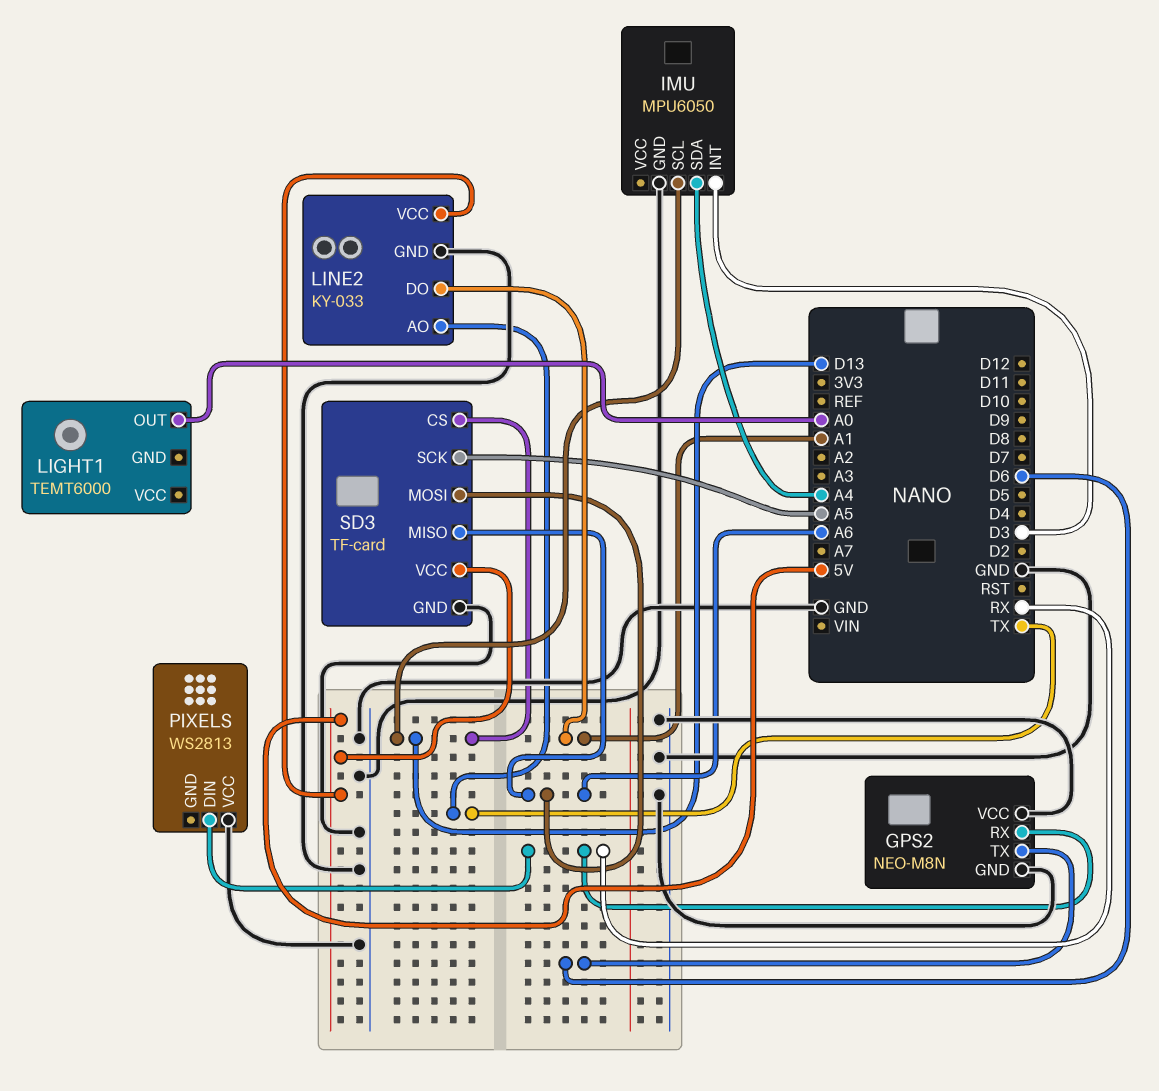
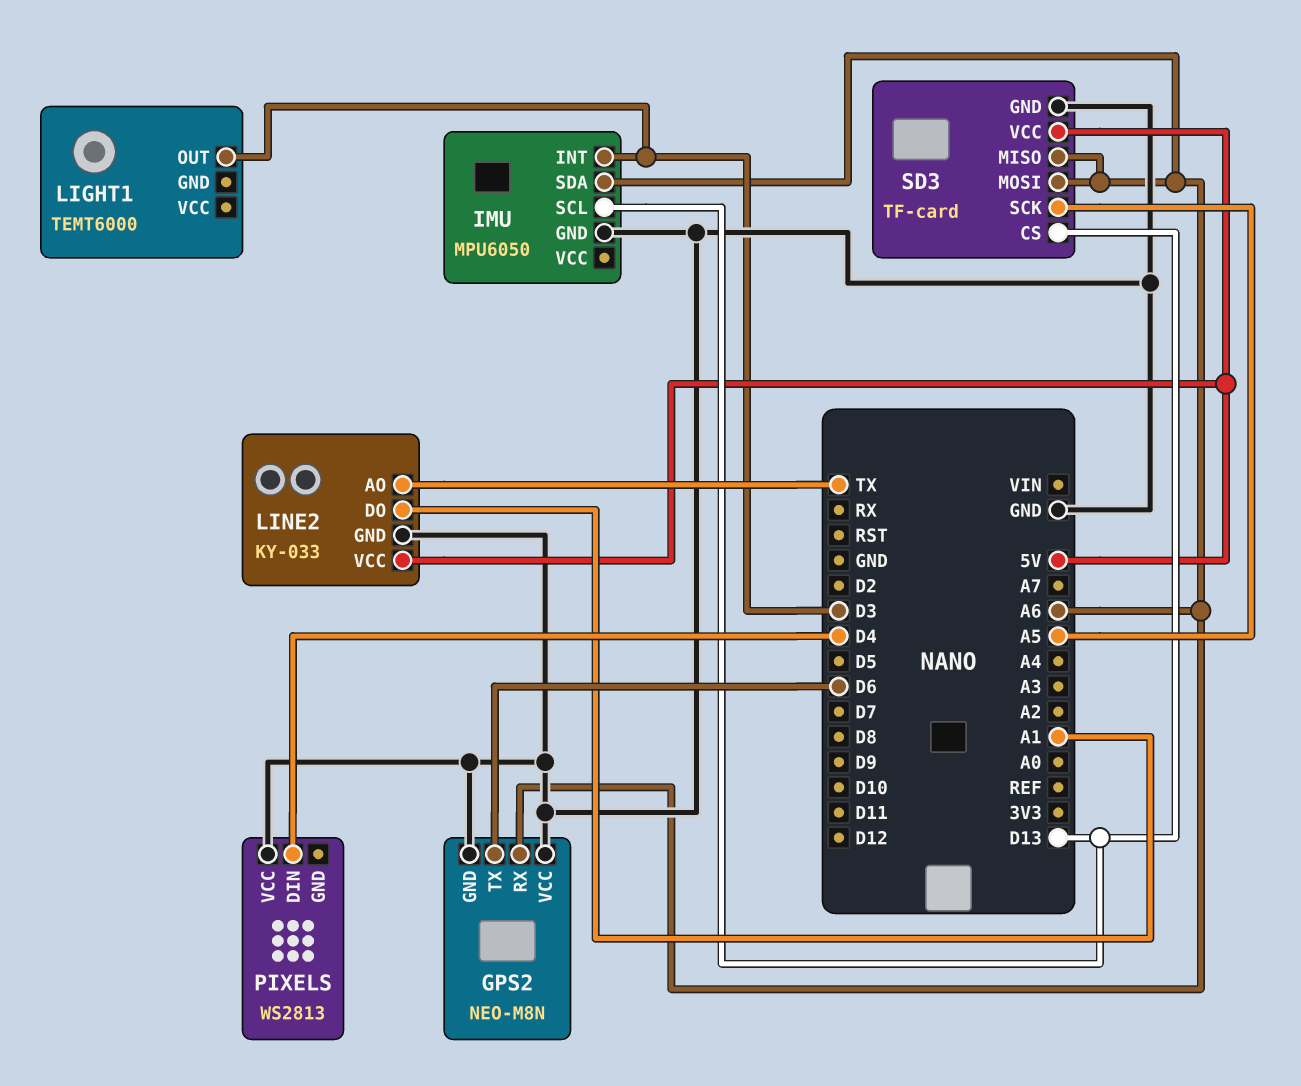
GPS2 pin RX: RX -> A6
IMU pin SDA: A4 -> A6
LIGHT1 pin OUT: A0 -> D3
PIXELS pin DIN: RX -> D4

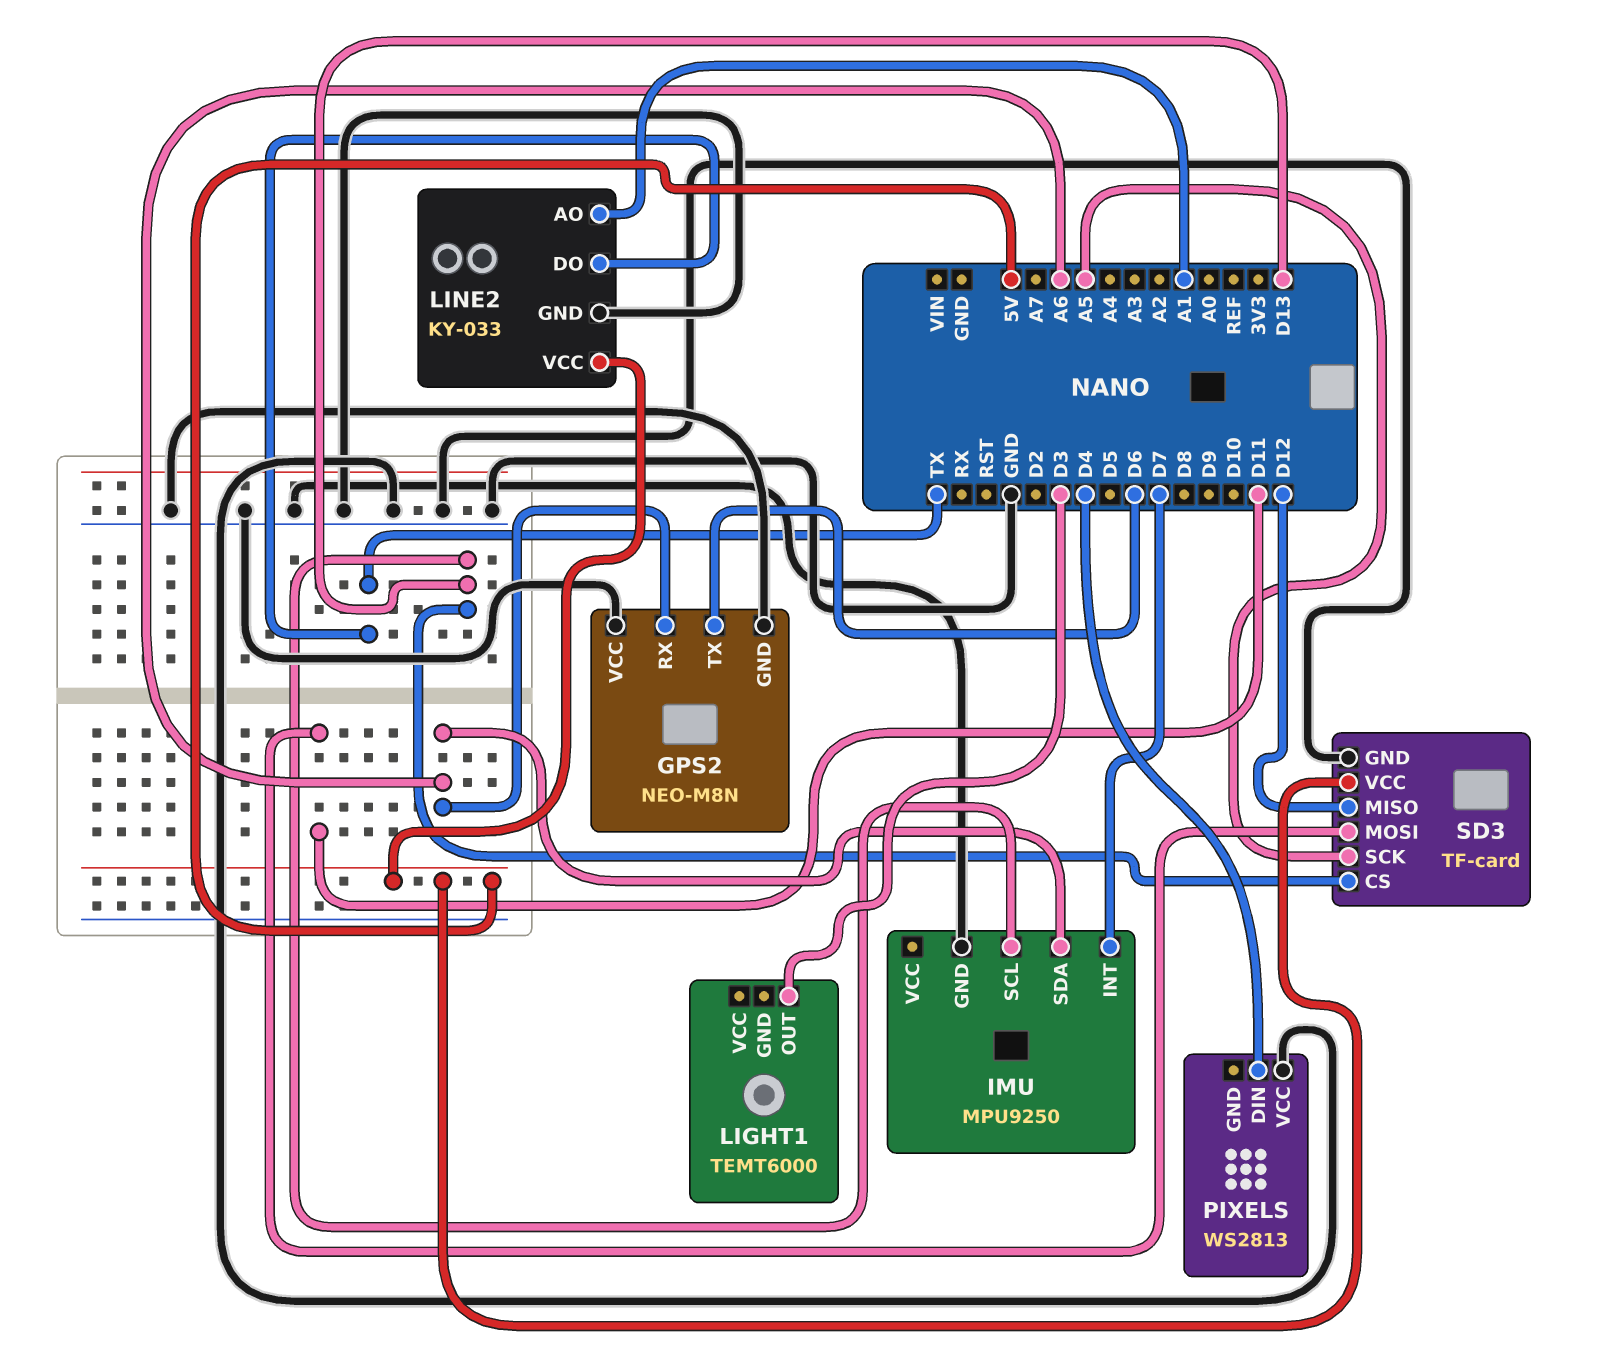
IMU: MPU6050 -> MPU9250
IMU pin INT: D3 -> D7
LINE2 pin AO: TX -> A1
LINE2 pin DO: A1 -> TX
SD3 pin MISO: A6 -> D12
SD3 pin MOSI: A6 -> D11

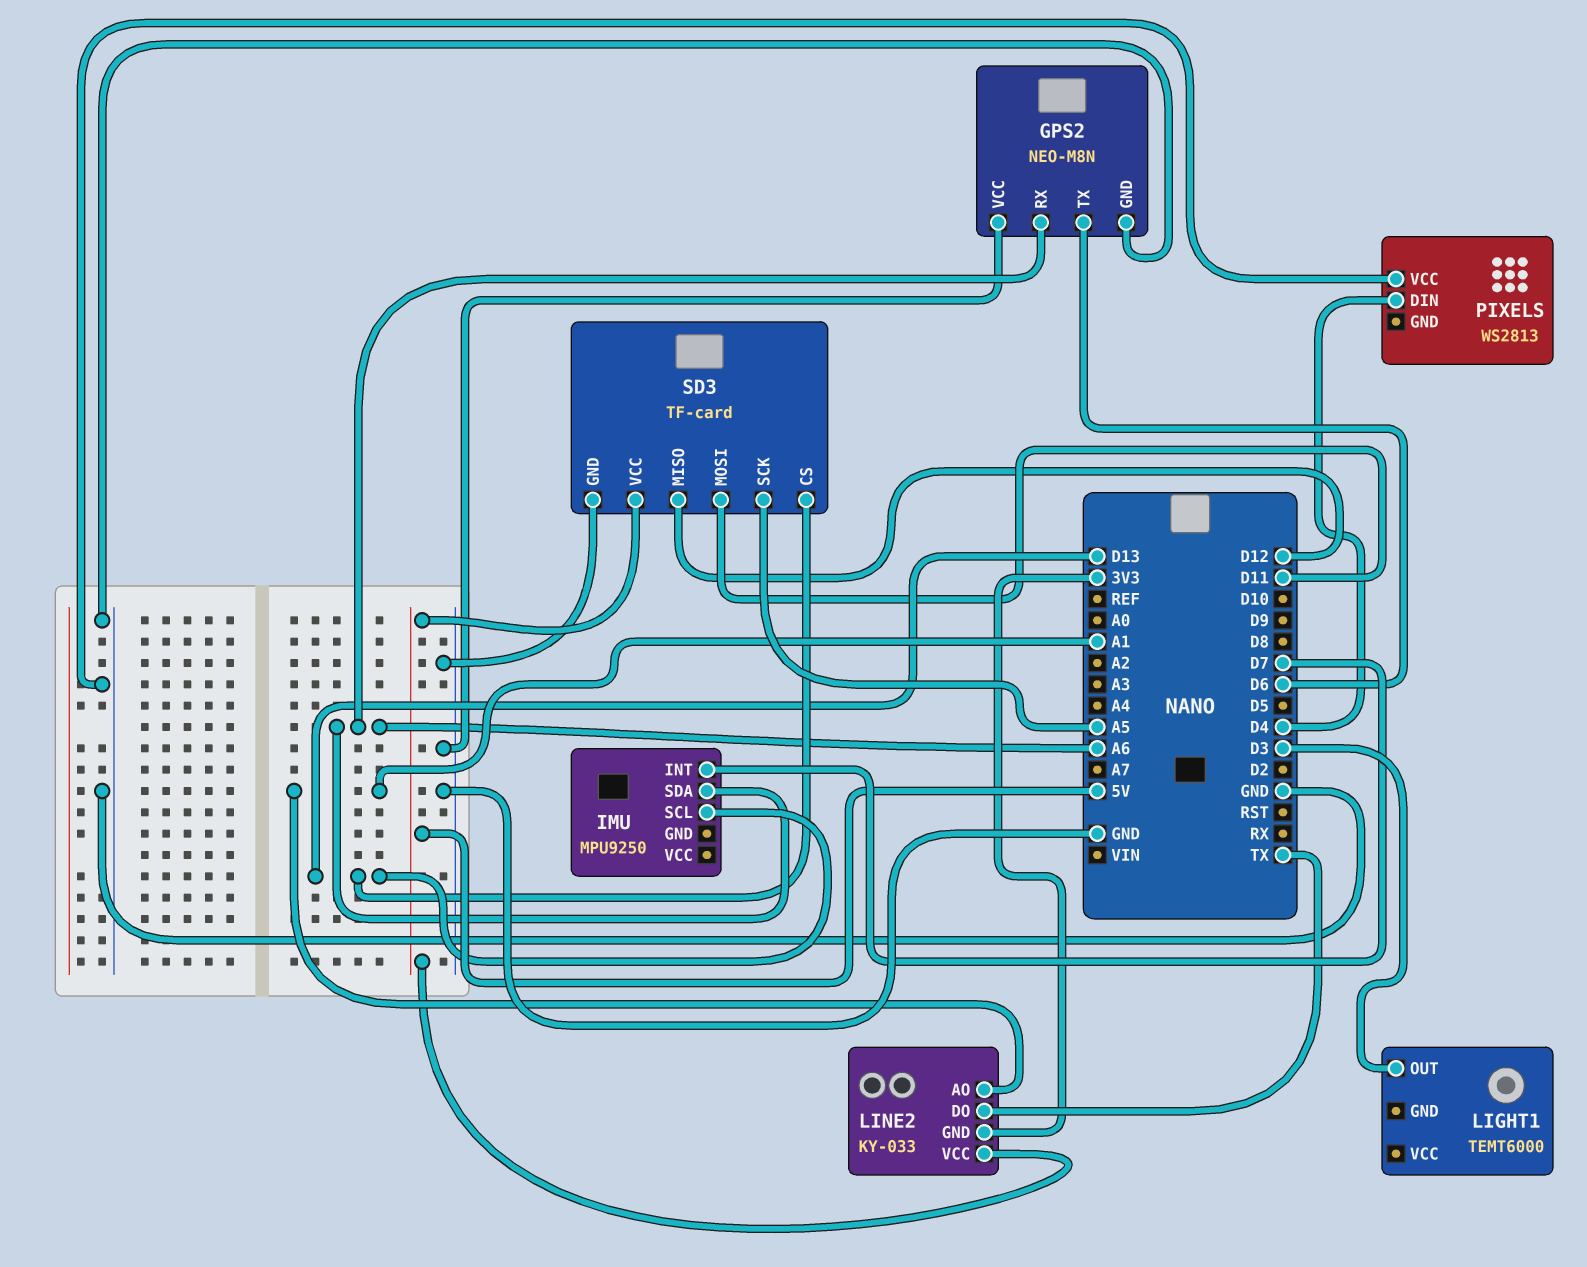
IMU pin GND: GND -> none
LINE2 pin GND: GND -> 3V3

